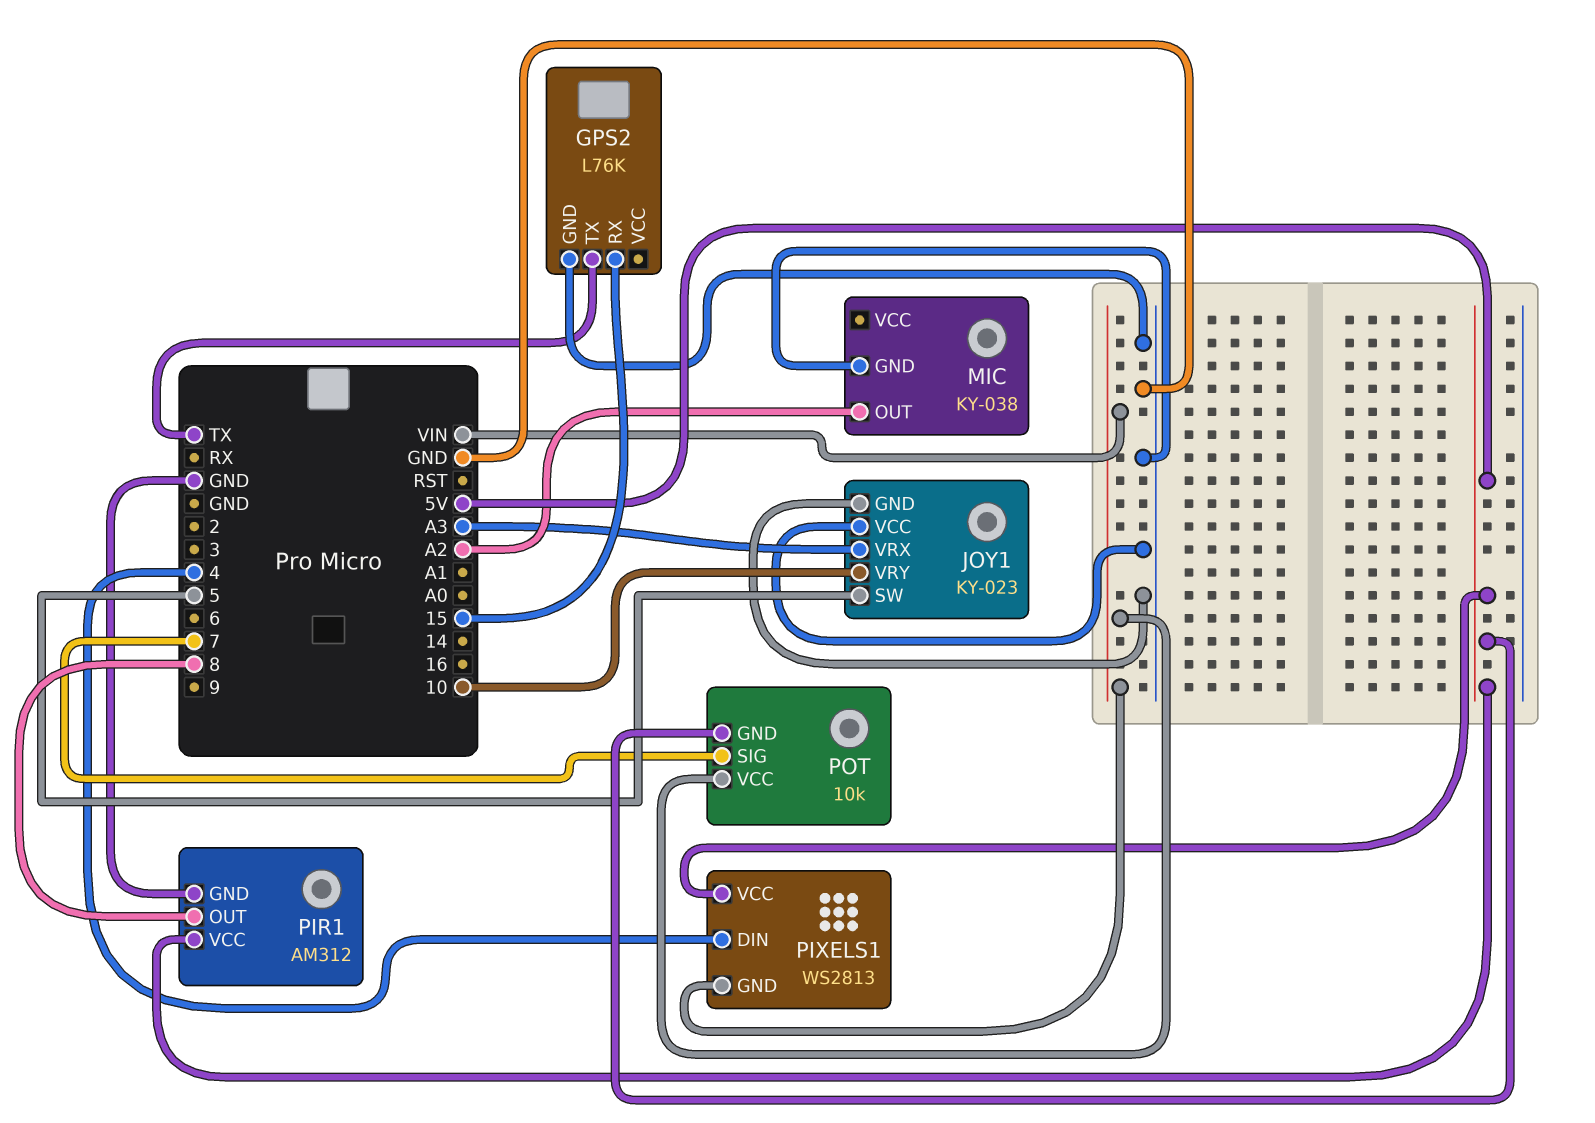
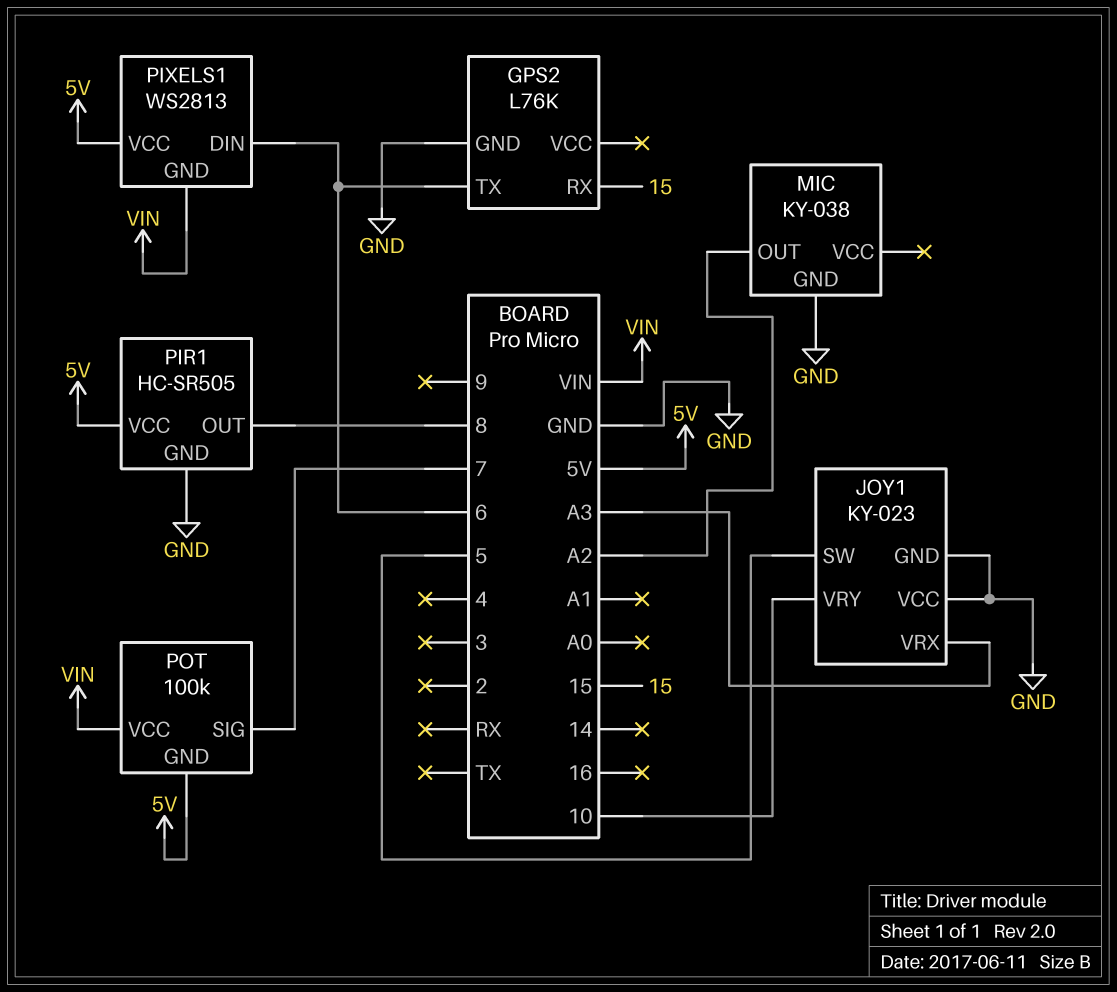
GPS2 pin TX: TX -> 6
PIR1: AM312 -> HC-SR505
PIXELS1 pin DIN: 4 -> 6
POT: 10k -> 100k

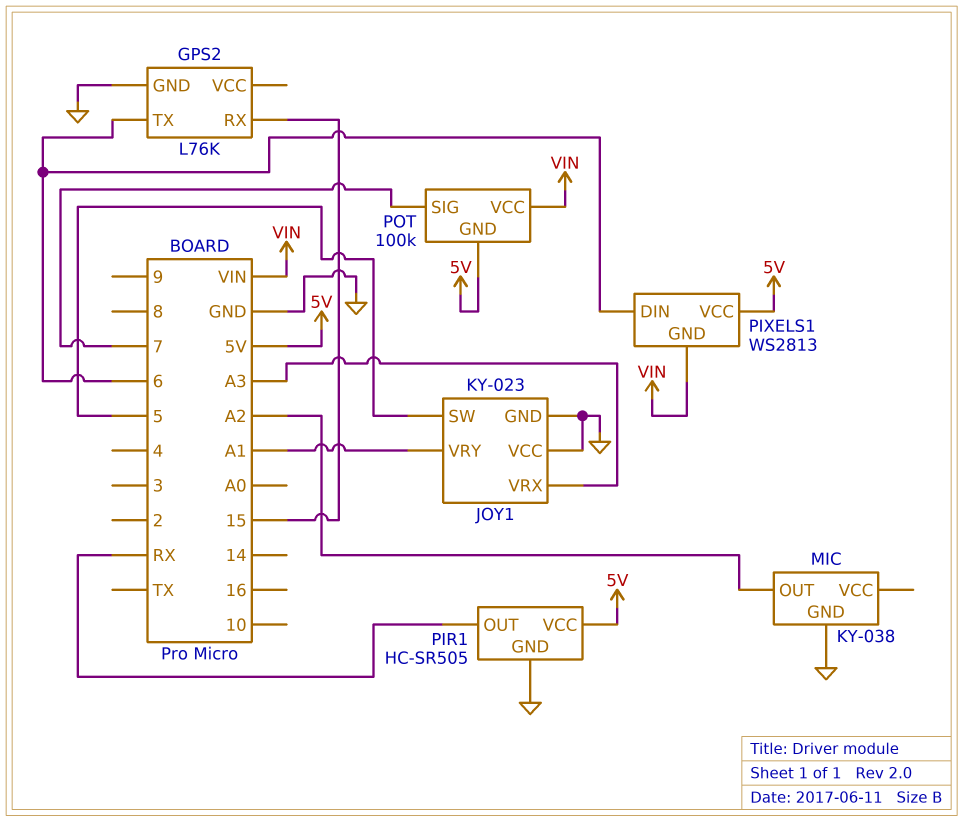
JOY1 pin VRY: 10 -> A1
PIR1 pin OUT: 8 -> RX

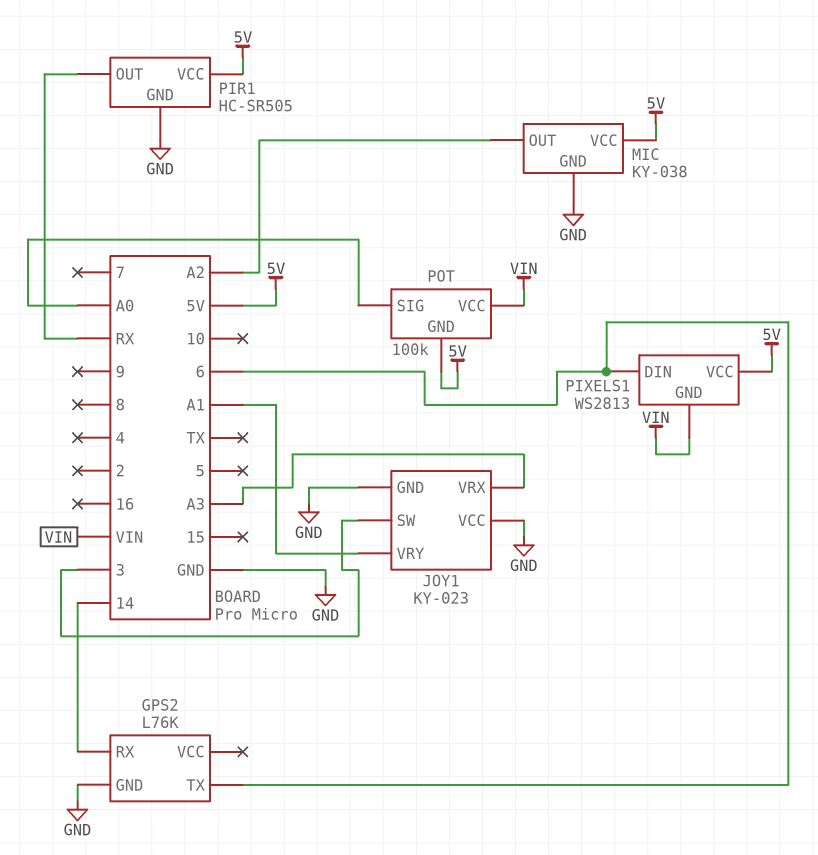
GPS2 pin RX: 15 -> 14
JOY1 pin SW: 5 -> 3
MIC pin VCC: none -> 5V
POT pin SIG: 7 -> A0

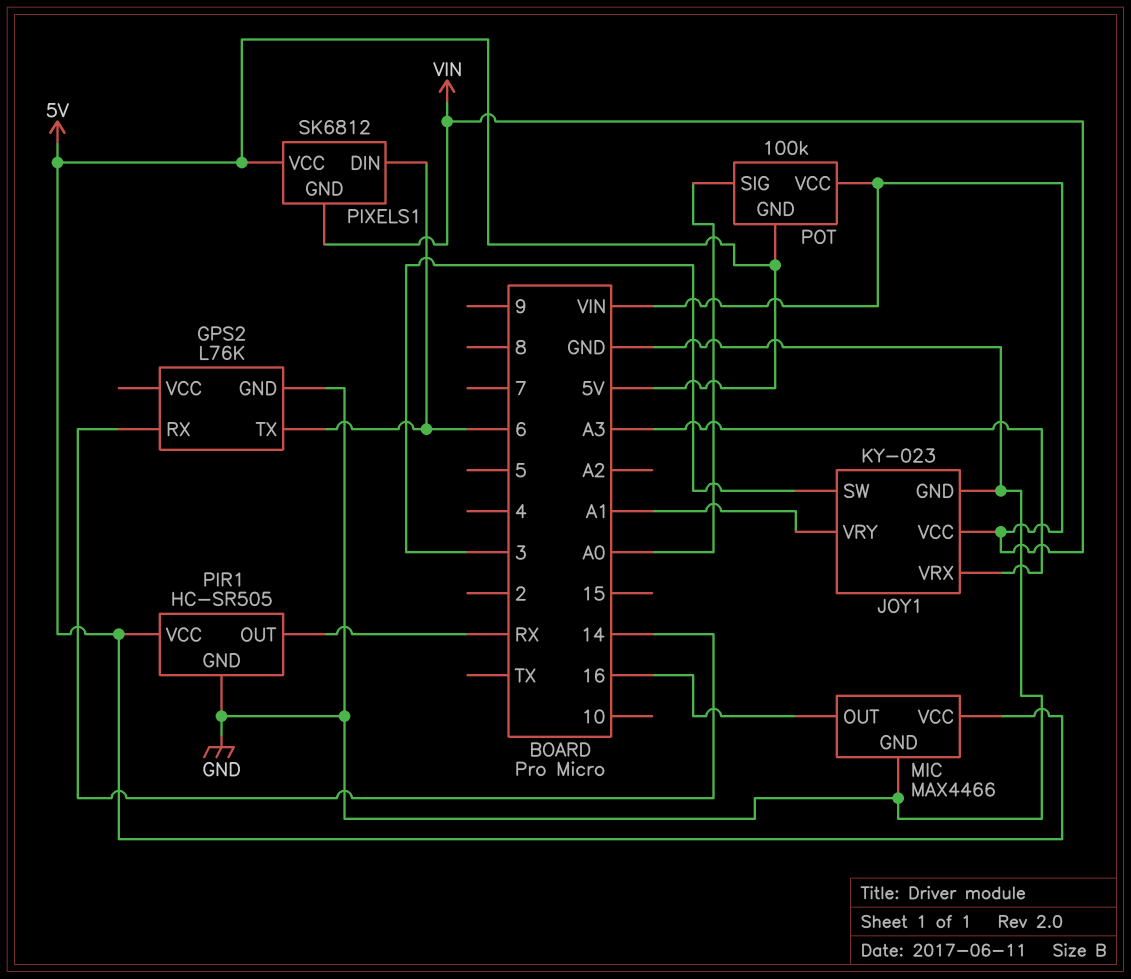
JOY1 pin VCC: GND -> VIN
MIC: KY-038 -> MAX4466
MIC pin OUT: A2 -> 16
PIXELS1: WS2813 -> SK6812

